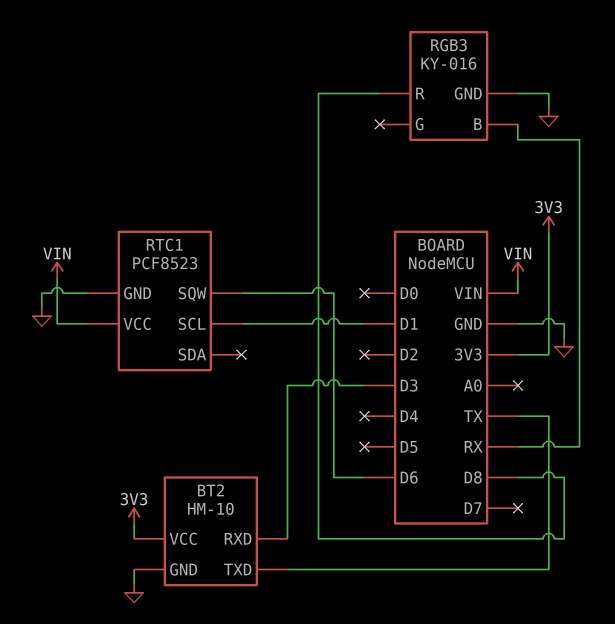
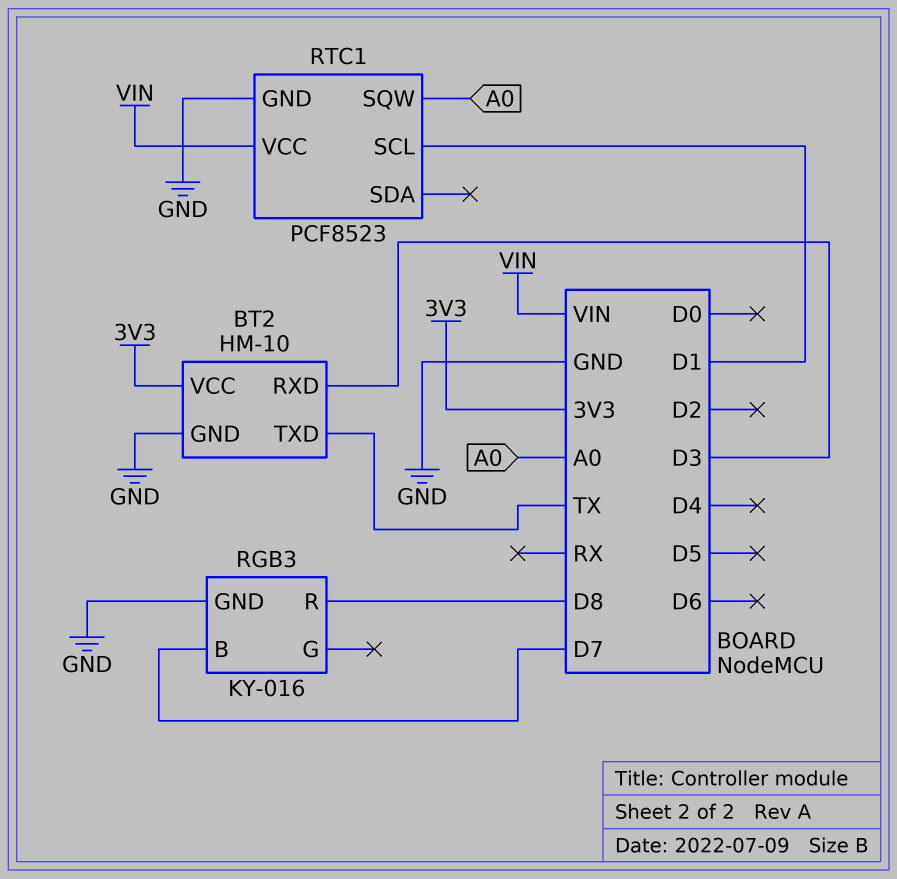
RGB3 pin B: RX -> D7
RTC1 pin SQW: D6 -> A0

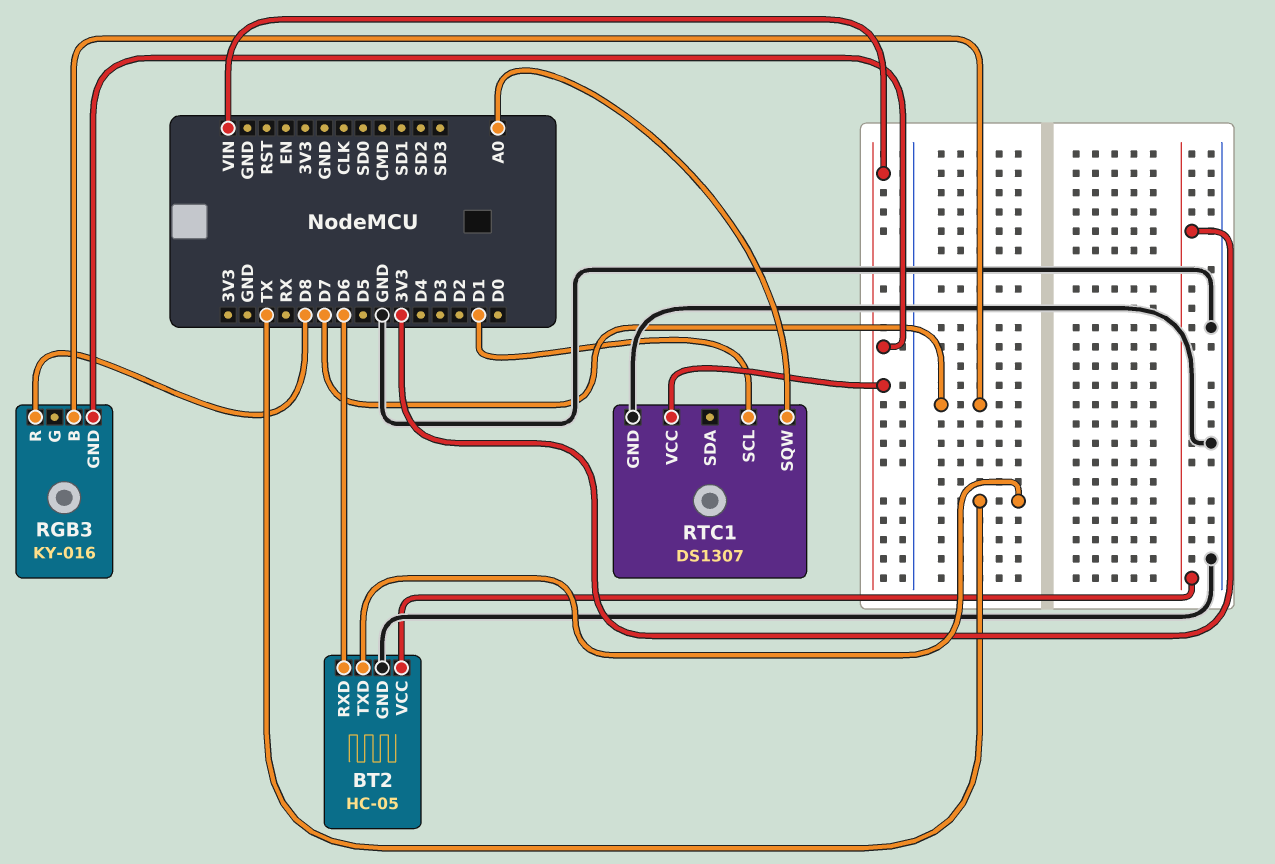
BT2: HM-10 -> HC-05
BT2 pin RXD: D3 -> D6
RGB3 pin GND: GND -> VIN
RTC1: PCF8523 -> DS1307

